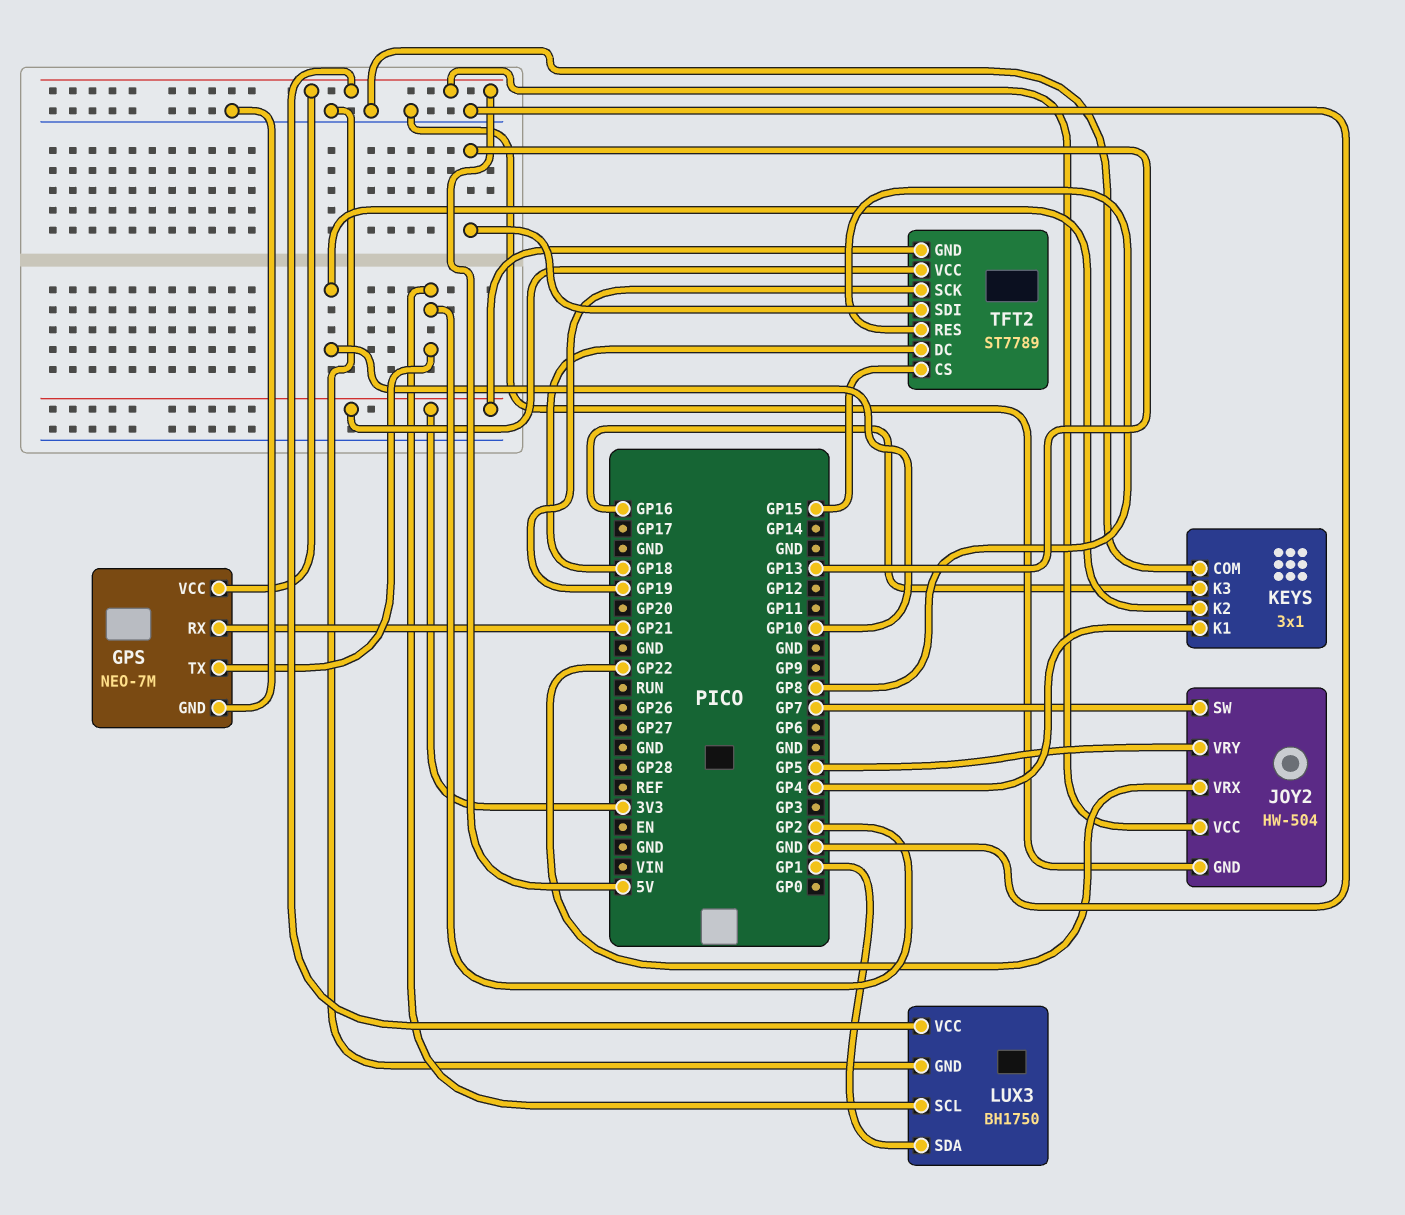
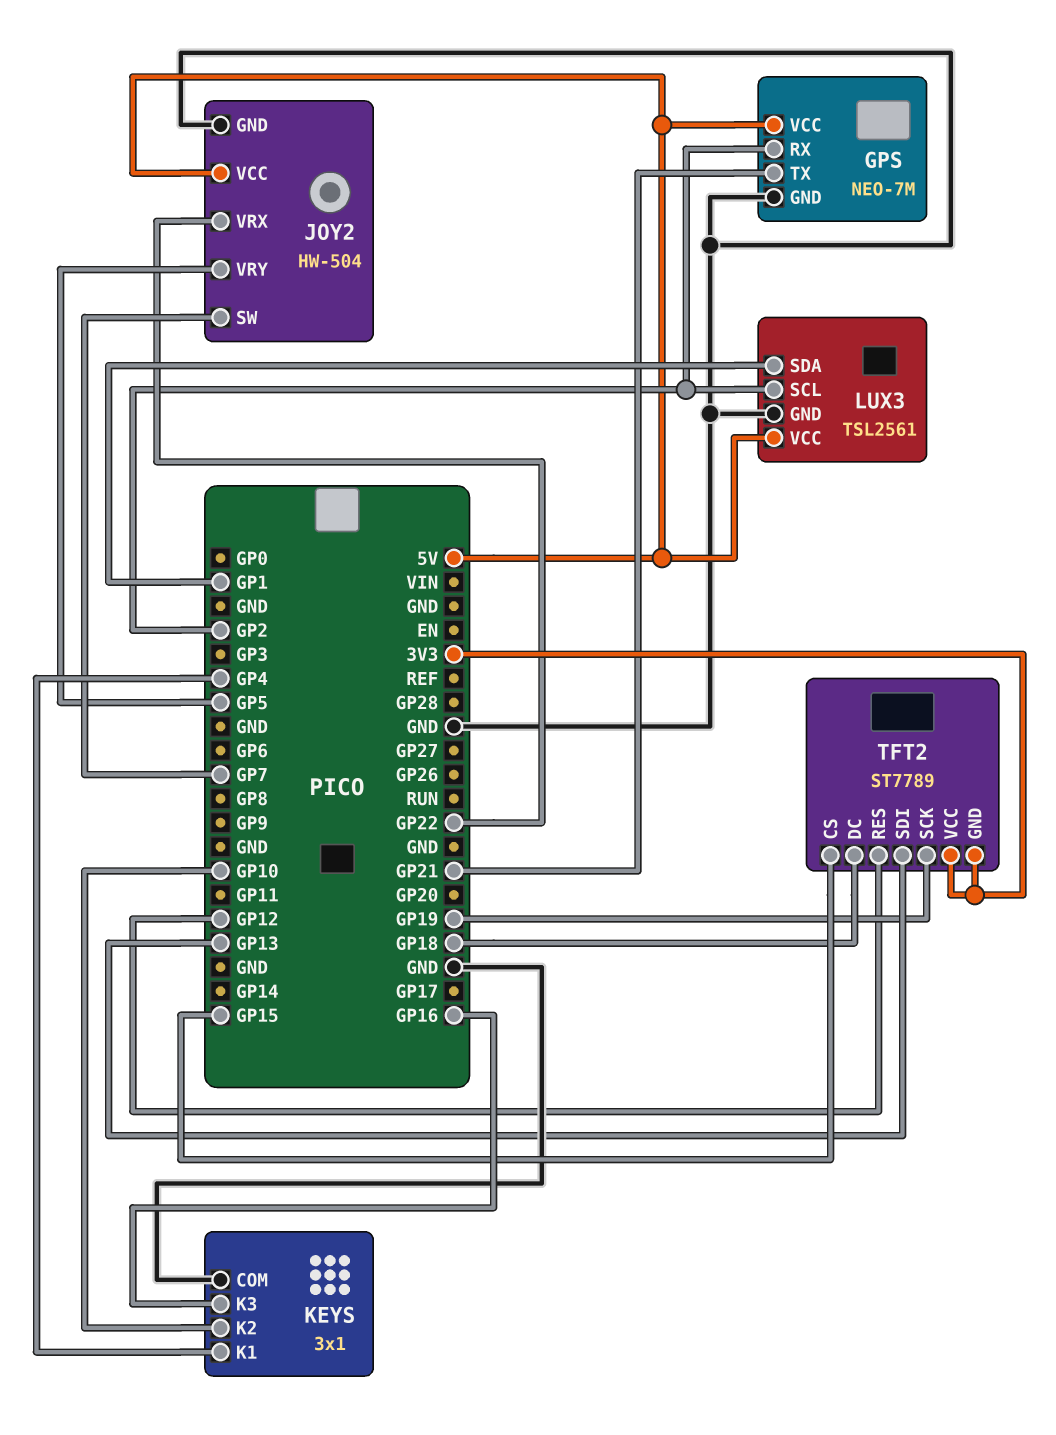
GPS pin RX: GP21 -> GP2
GPS pin TX: GP2 -> GP21
LUX3: BH1750 -> TSL2561
TFT2 pin RES: GP8 -> GP12

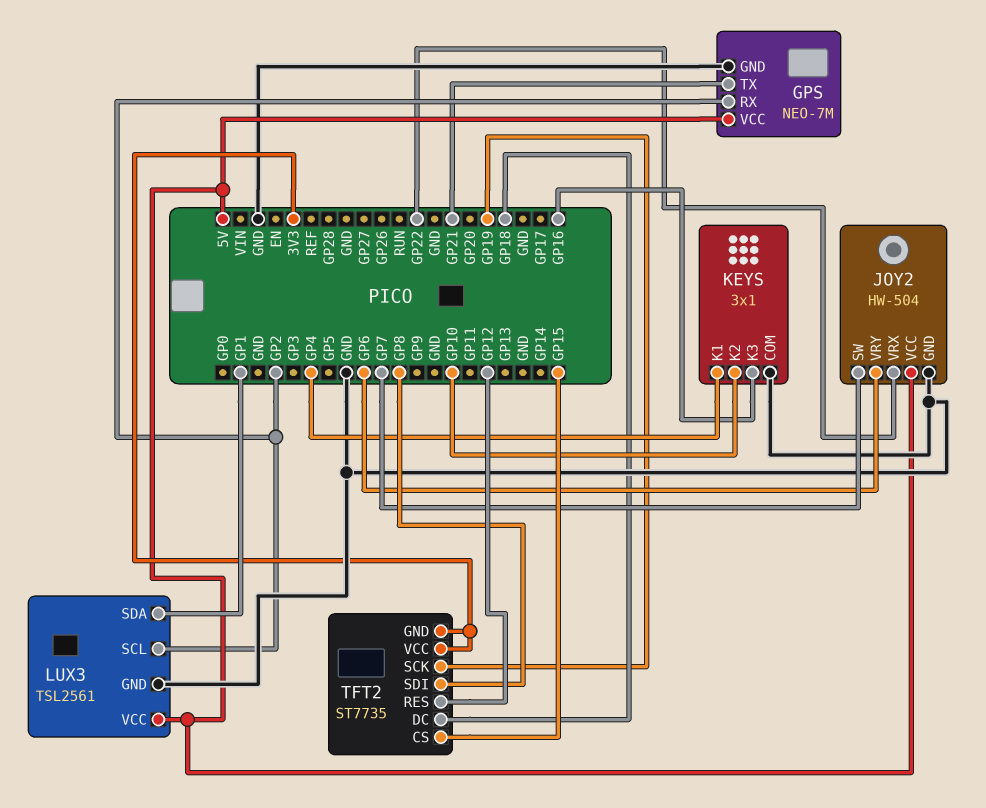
JOY2 pin VRY: GP5 -> GP6
TFT2: ST7789 -> ST7735
TFT2 pin SDI: GP13 -> GP8

